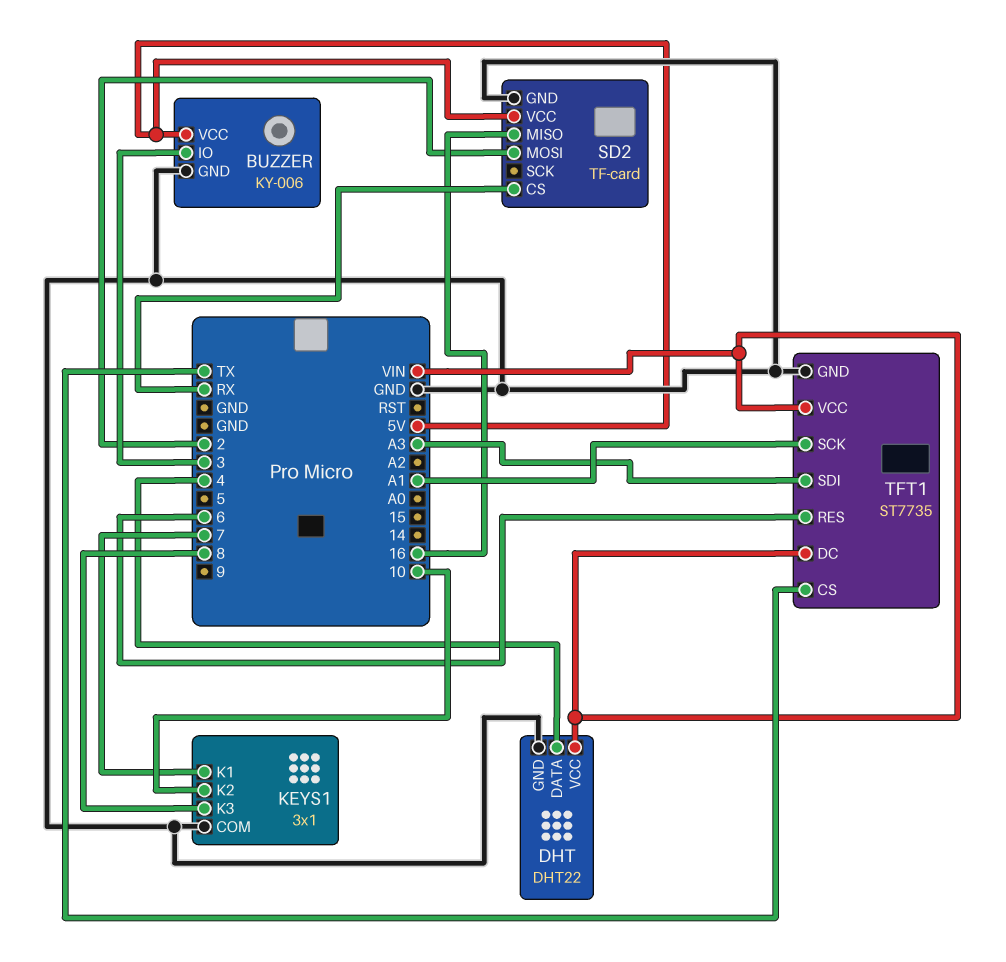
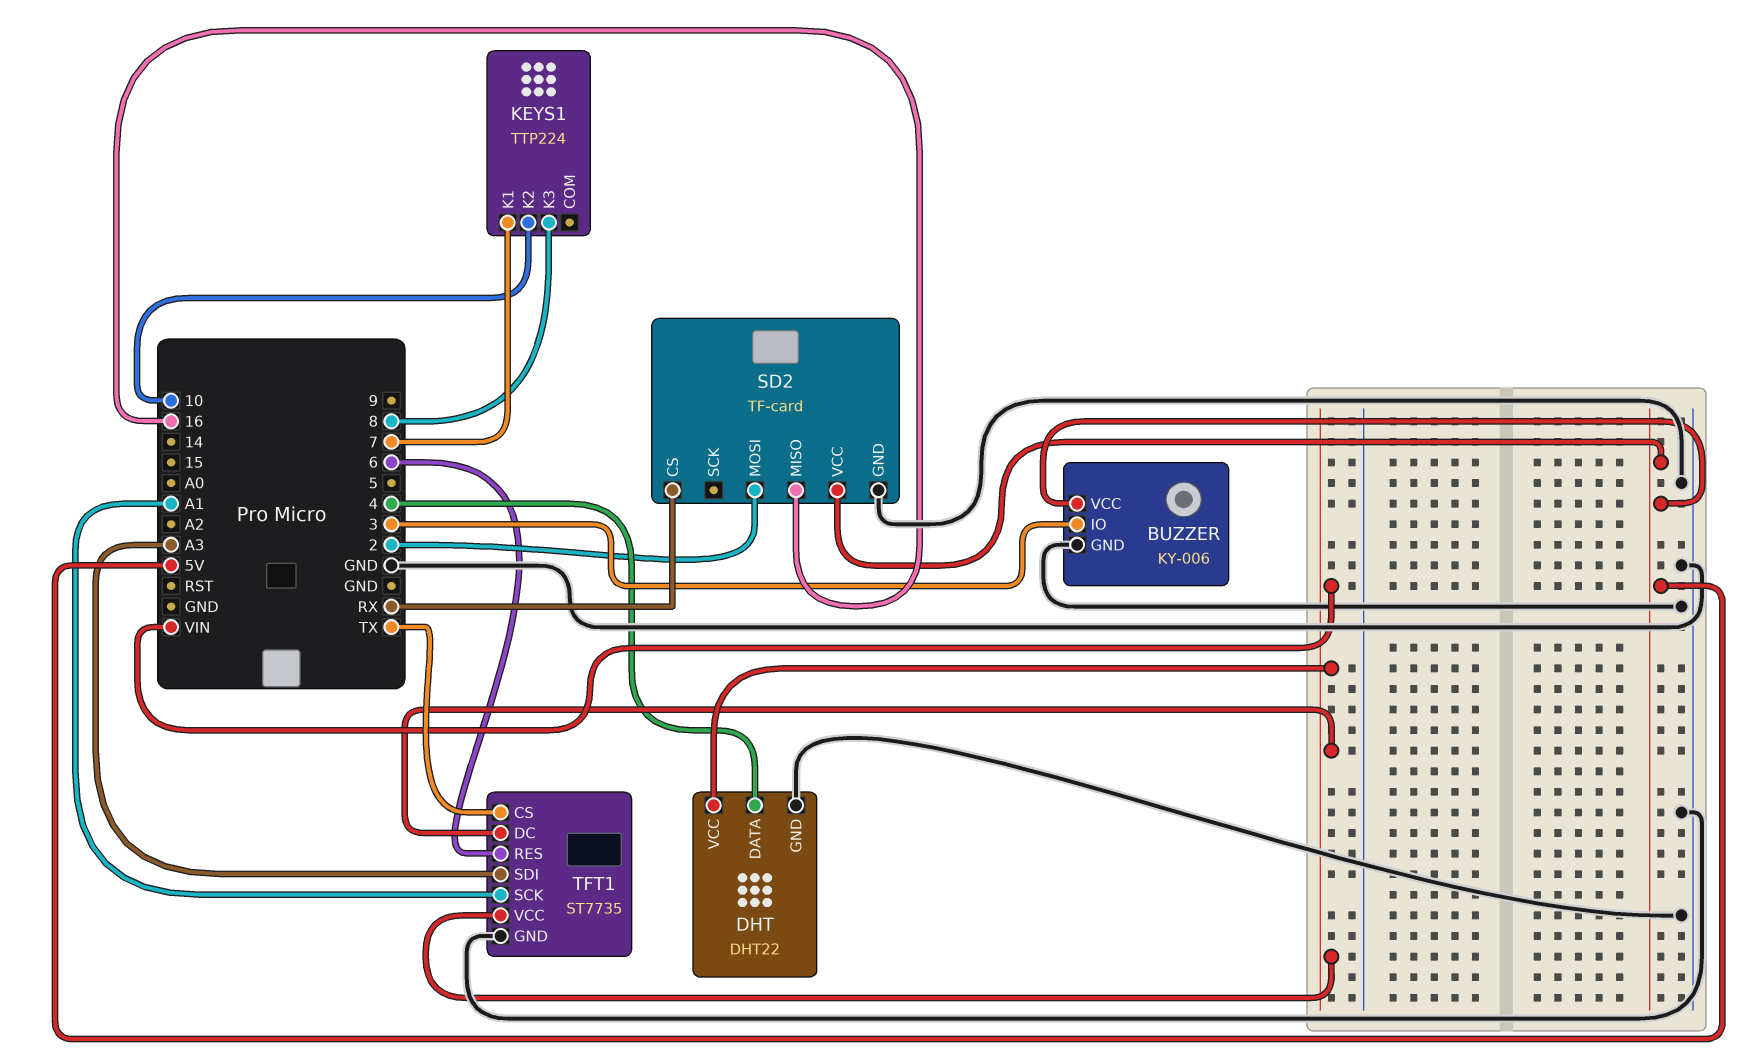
KEYS1: 3x1 -> TTP224
KEYS1 pin COM: GND -> none

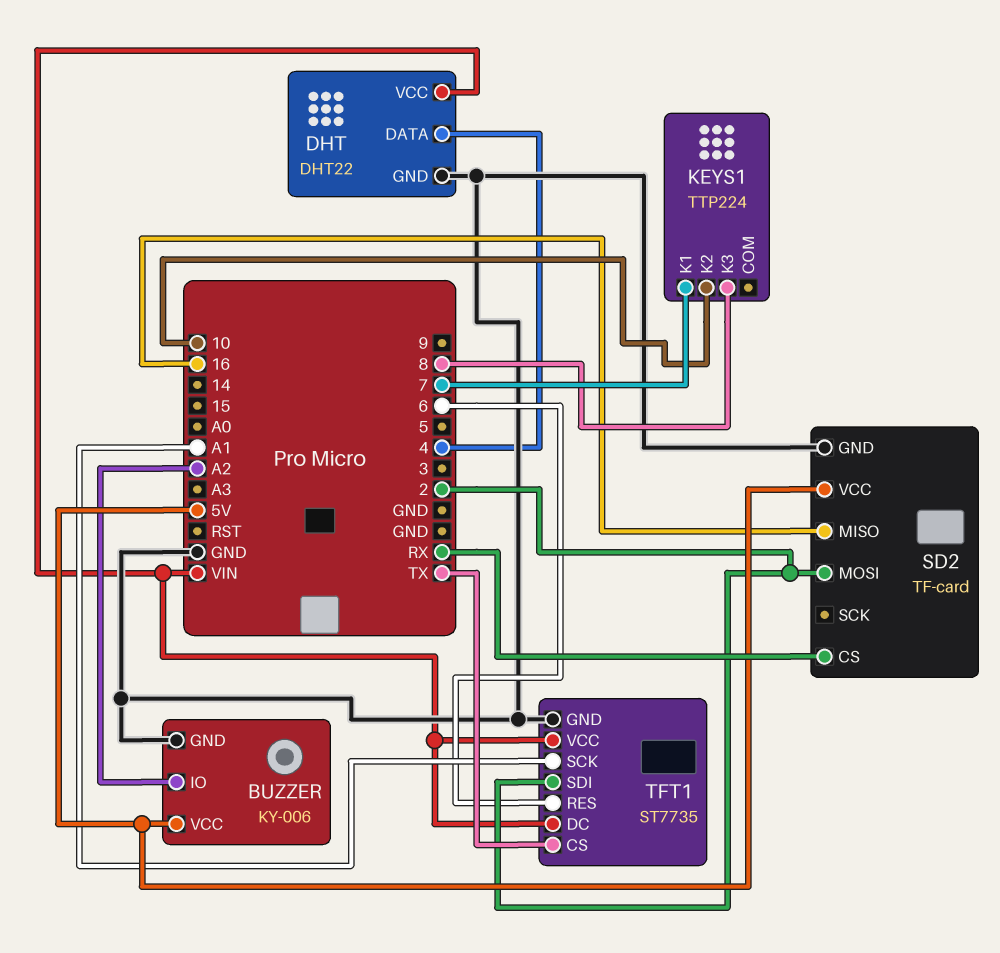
BUZZER pin IO: 3 -> A2
TFT1 pin SDI: A3 -> 2

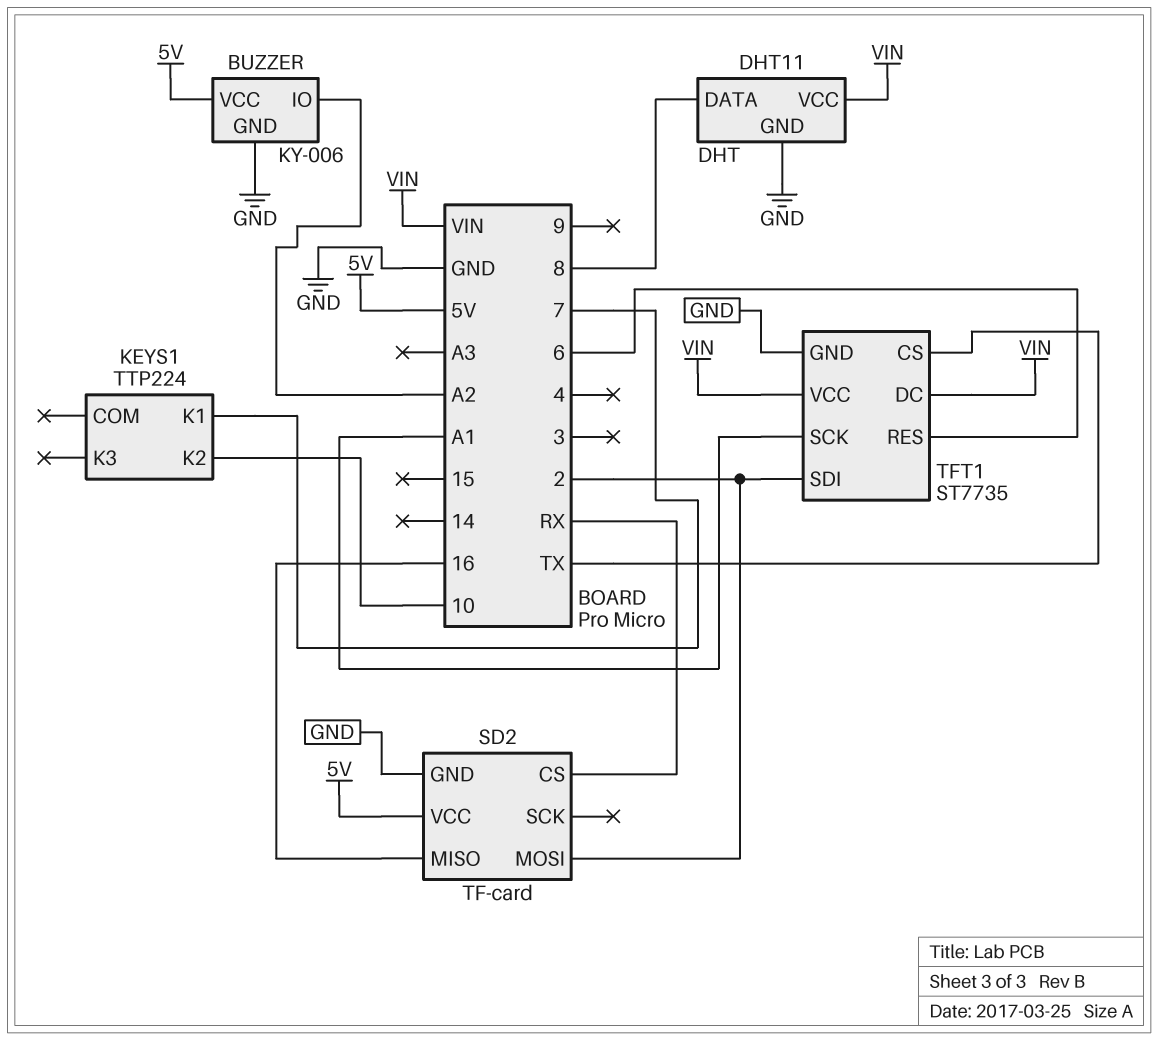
DHT: DHT22 -> DHT11
DHT pin DATA: 4 -> 8
KEYS1 pin K3: 8 -> none

